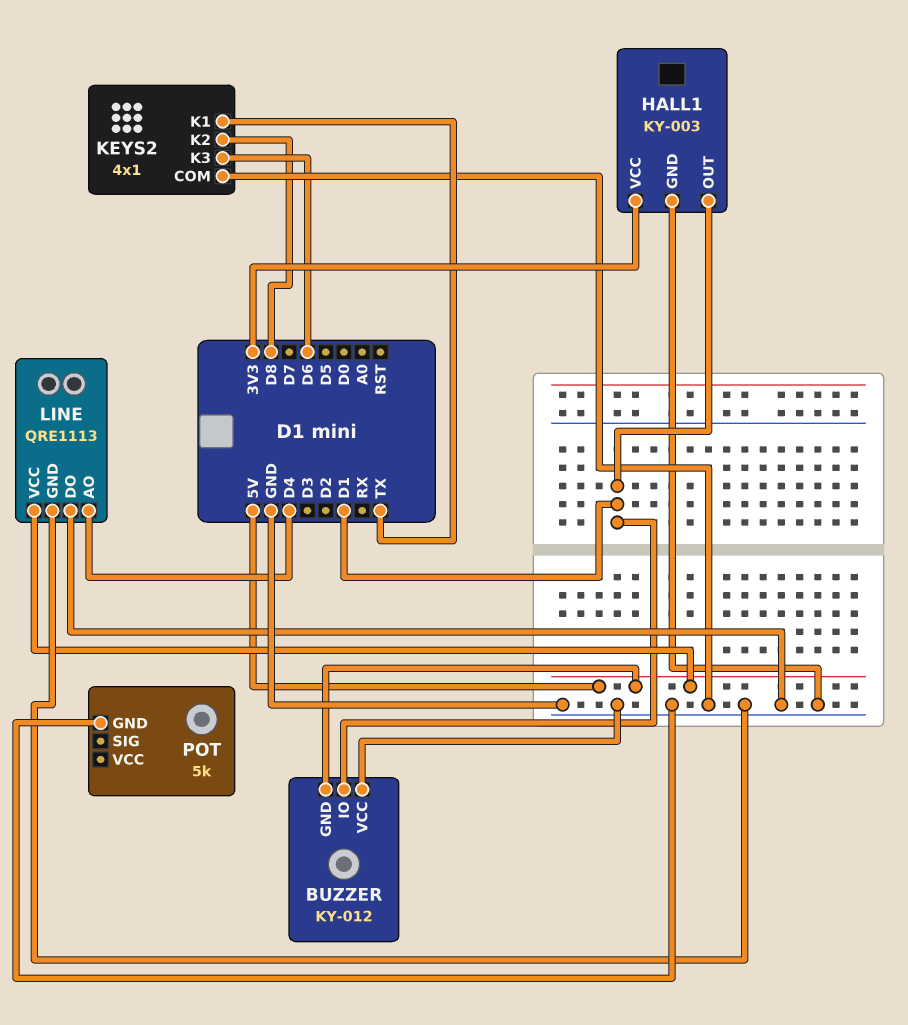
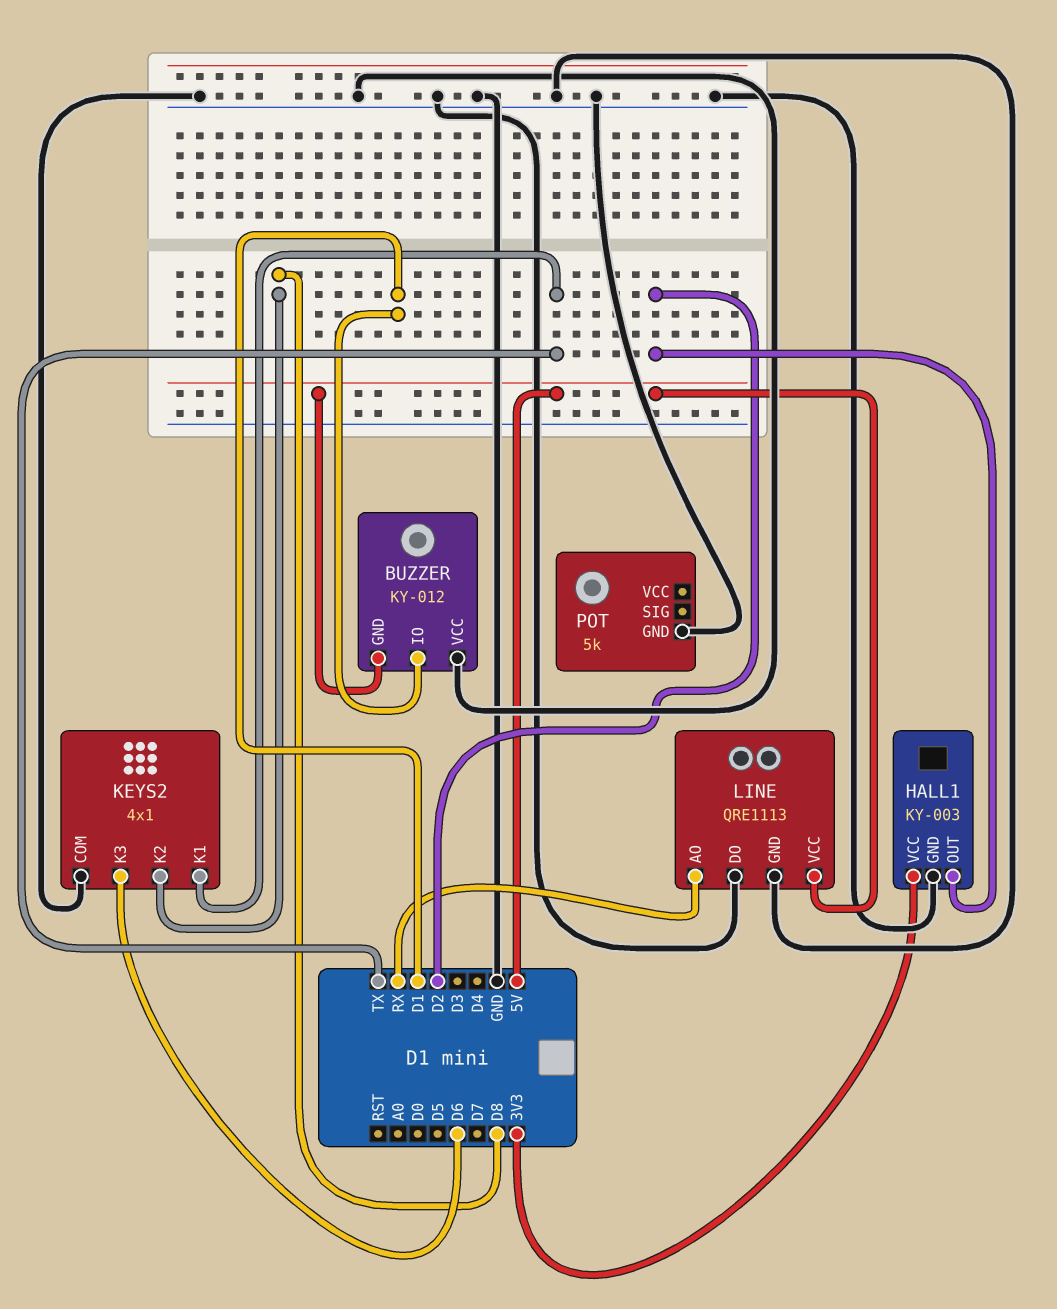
HALL1 pin OUT: D1 -> D2
LINE pin AO: D4 -> RX

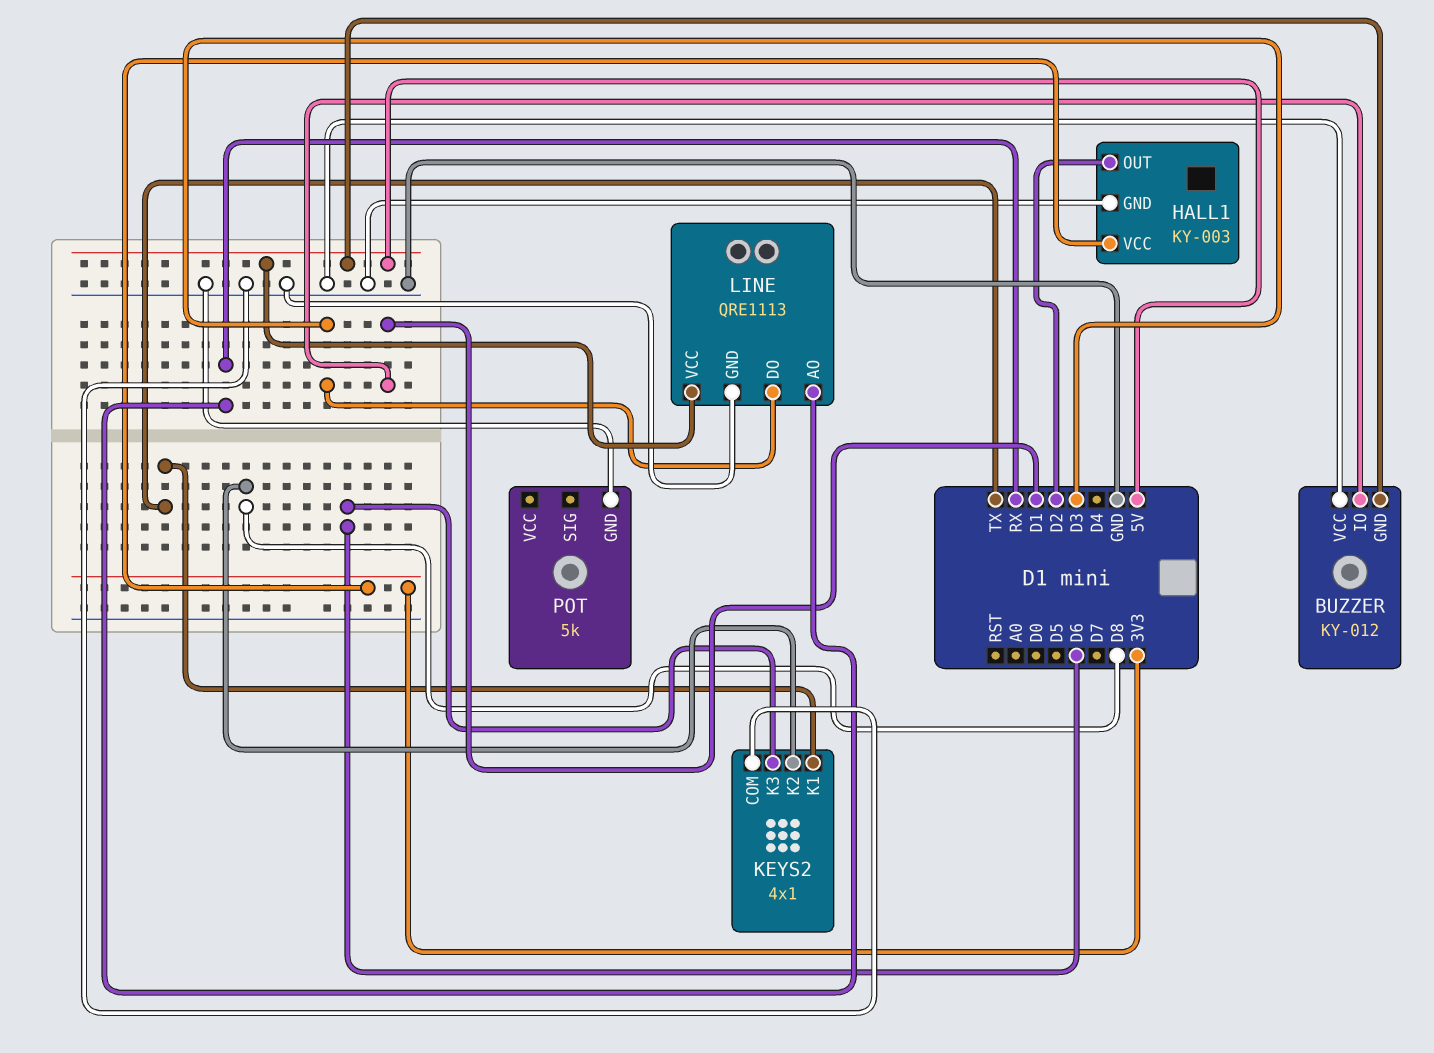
LINE pin DO: GND -> D3

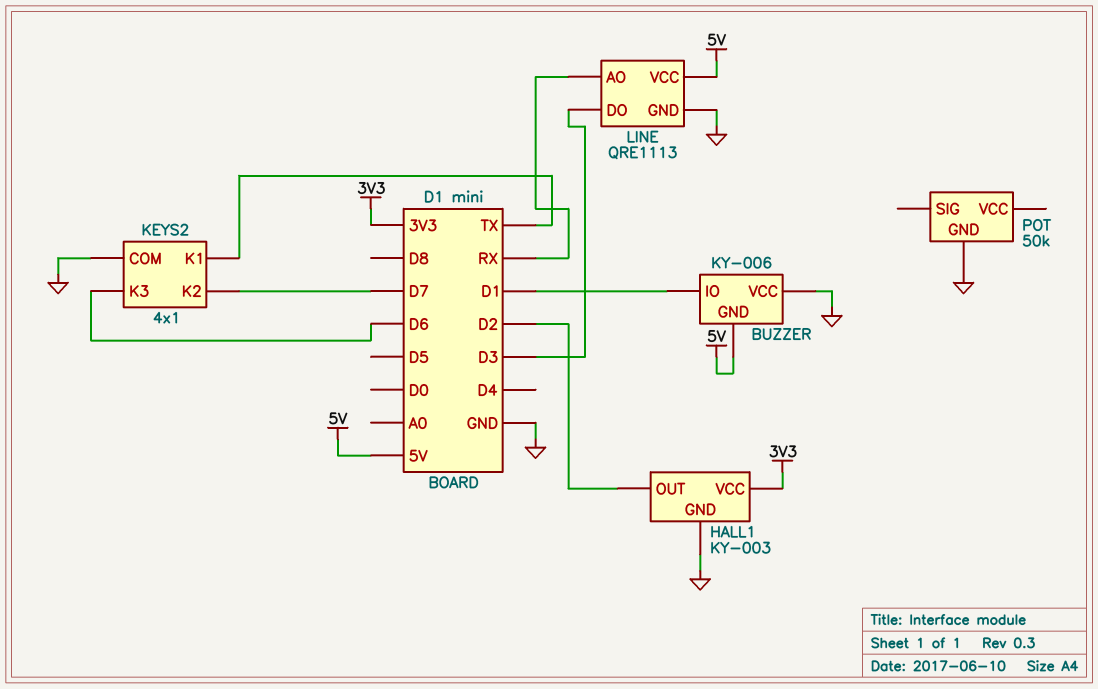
BUZZER: KY-012 -> KY-006
KEYS2 pin K2: D8 -> D7
POT: 5k -> 50k

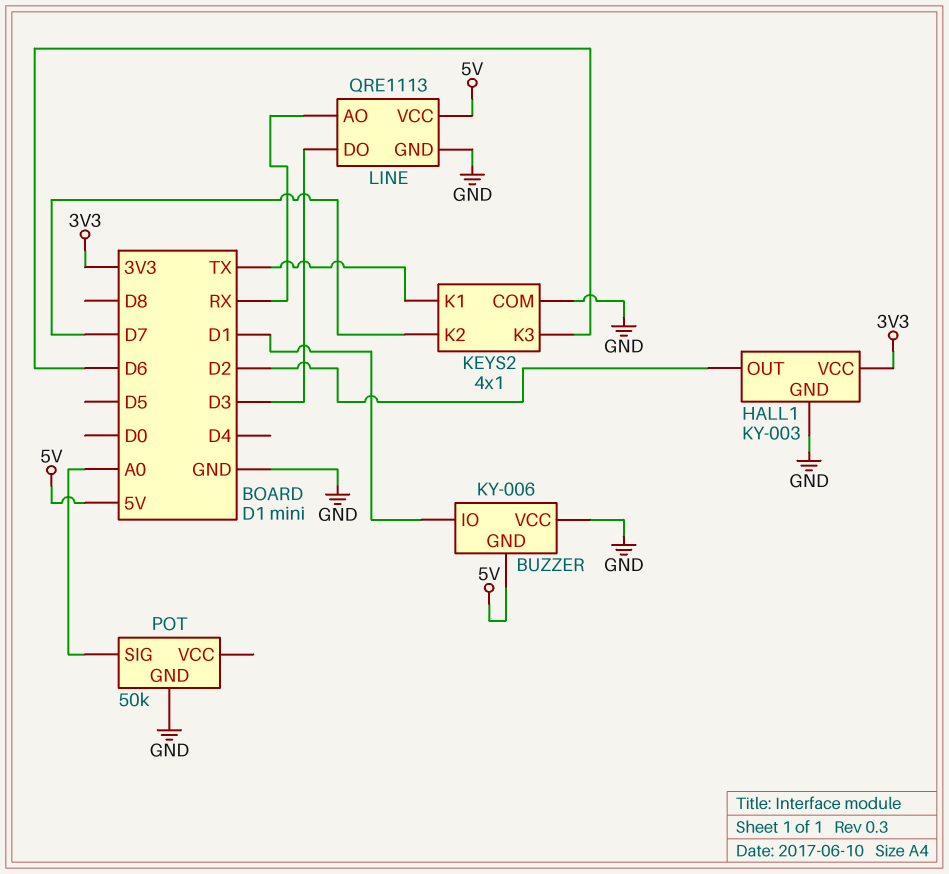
POT pin SIG: none -> A0

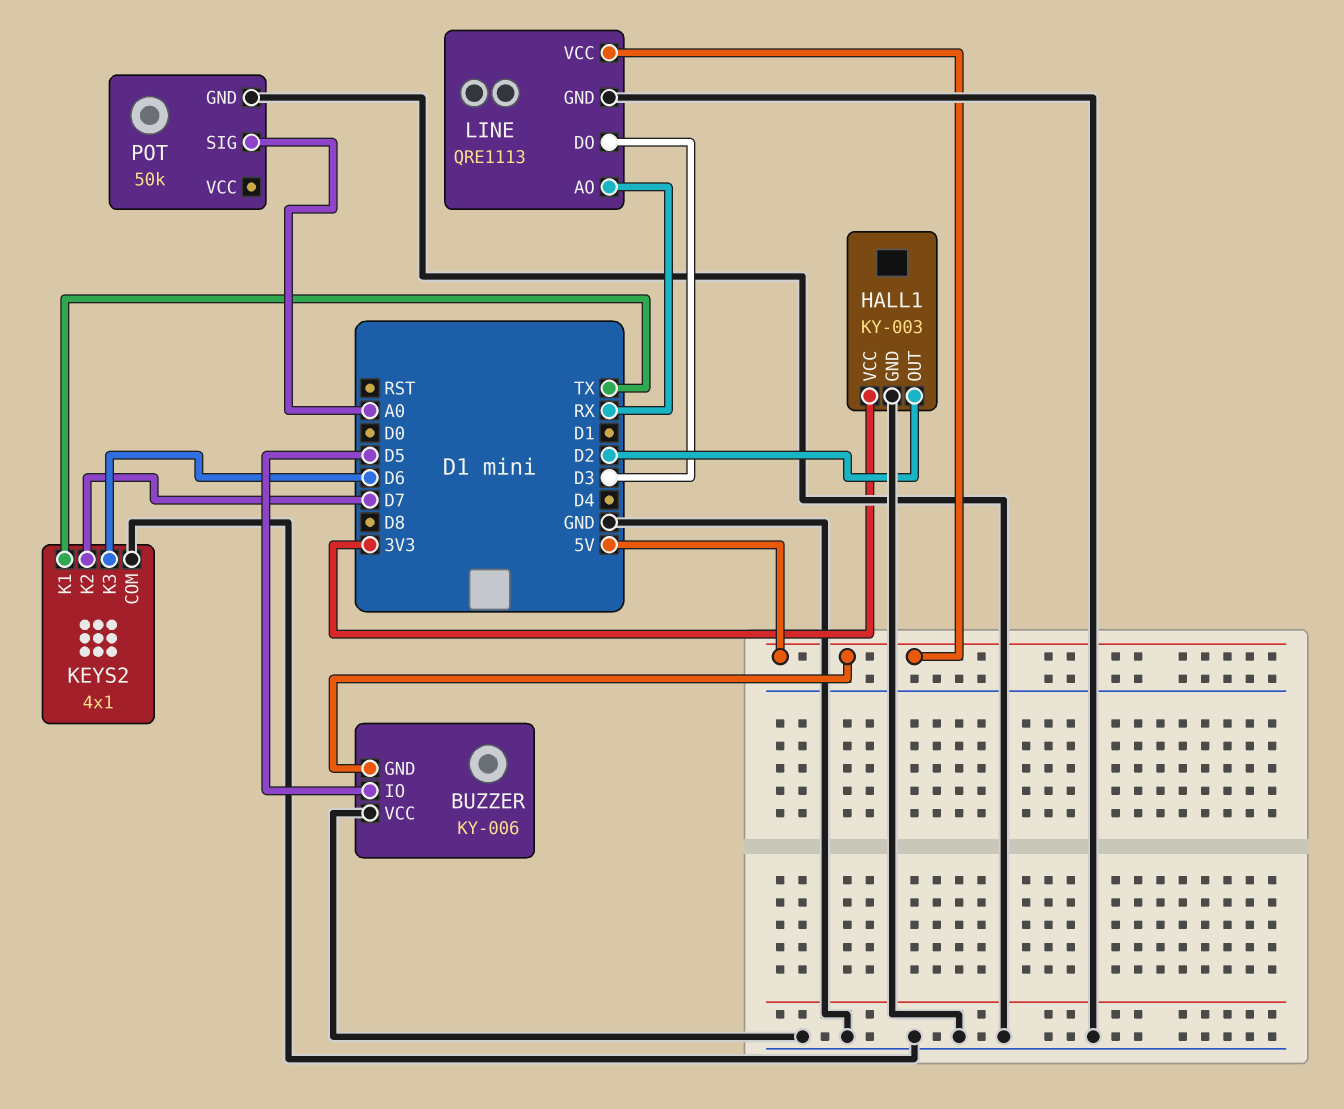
BUZZER pin IO: D1 -> D5

